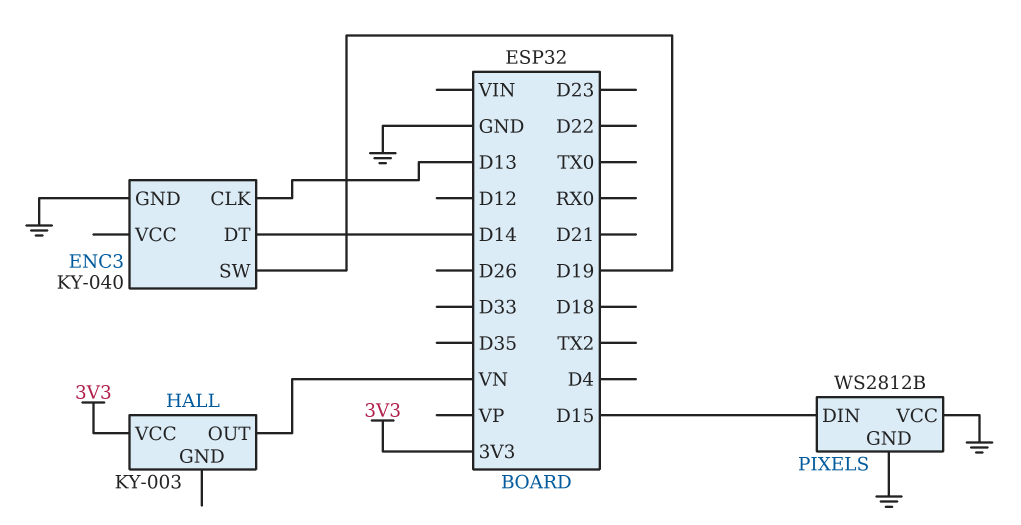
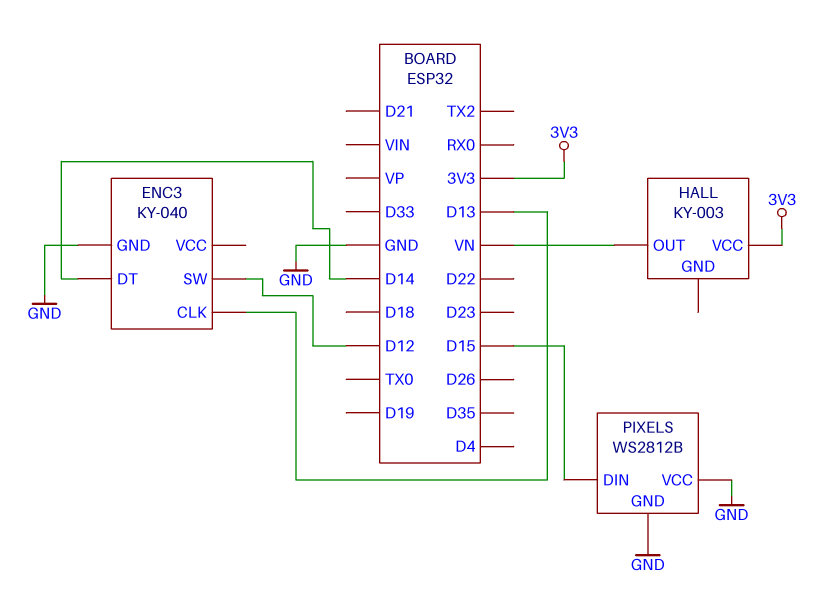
ENC3 pin SW: D19 -> D12

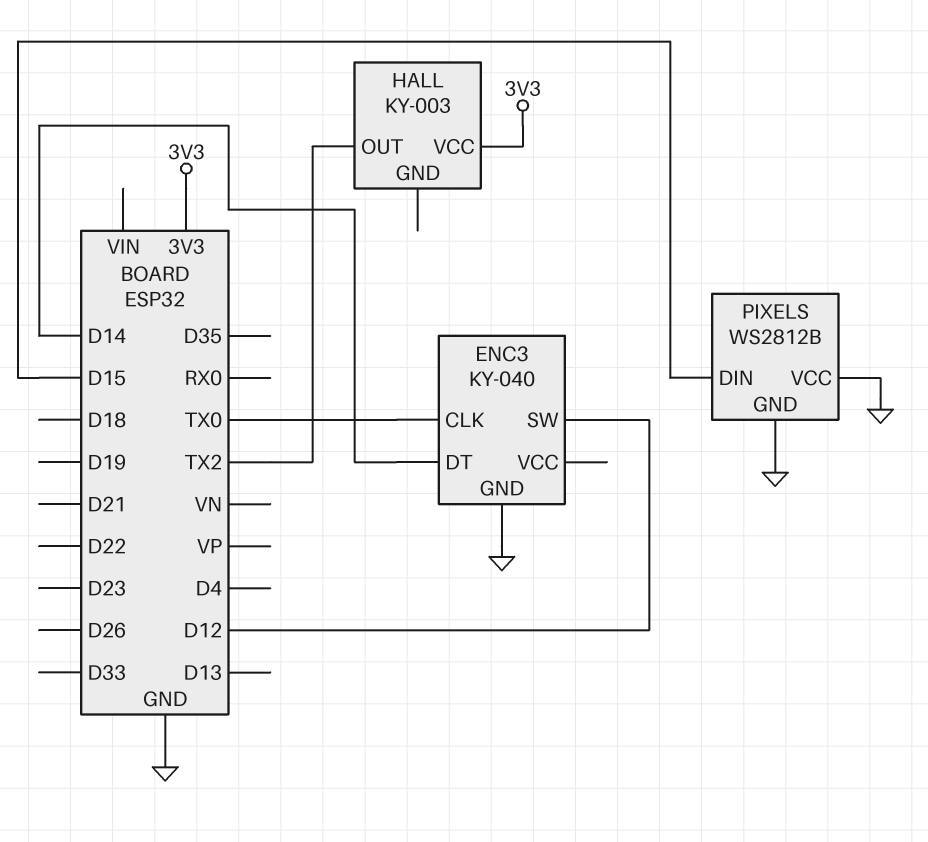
ENC3 pin CLK: D13 -> TX0
HALL pin OUT: VN -> TX2

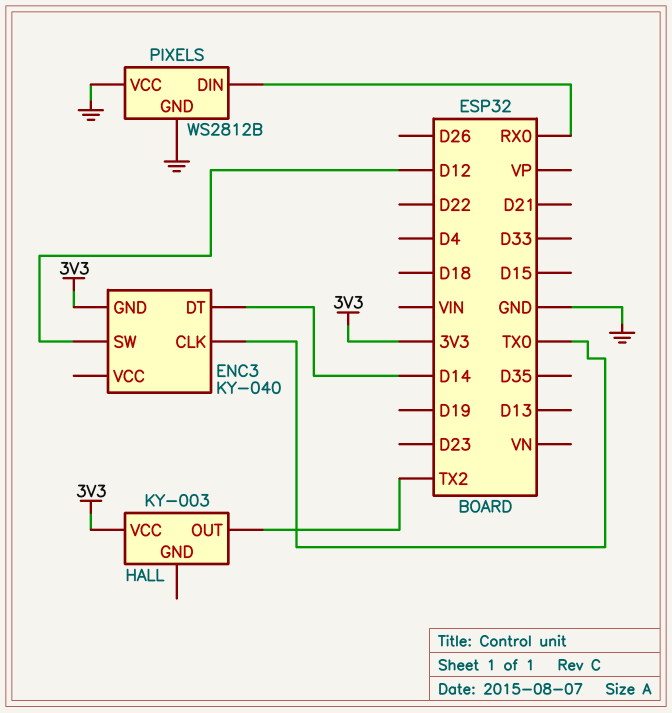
ENC3 pin GND: GND -> 3V3
PIXELS pin DIN: D15 -> RX0

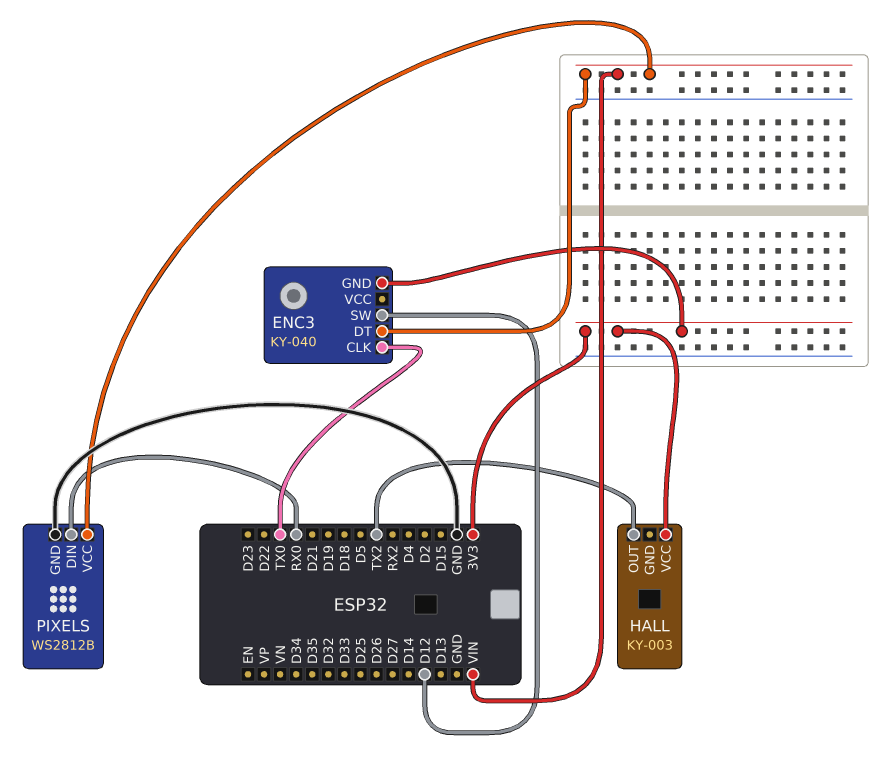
ENC3 pin DT: D14 -> VIN
PIXELS pin VCC: GND -> VIN

